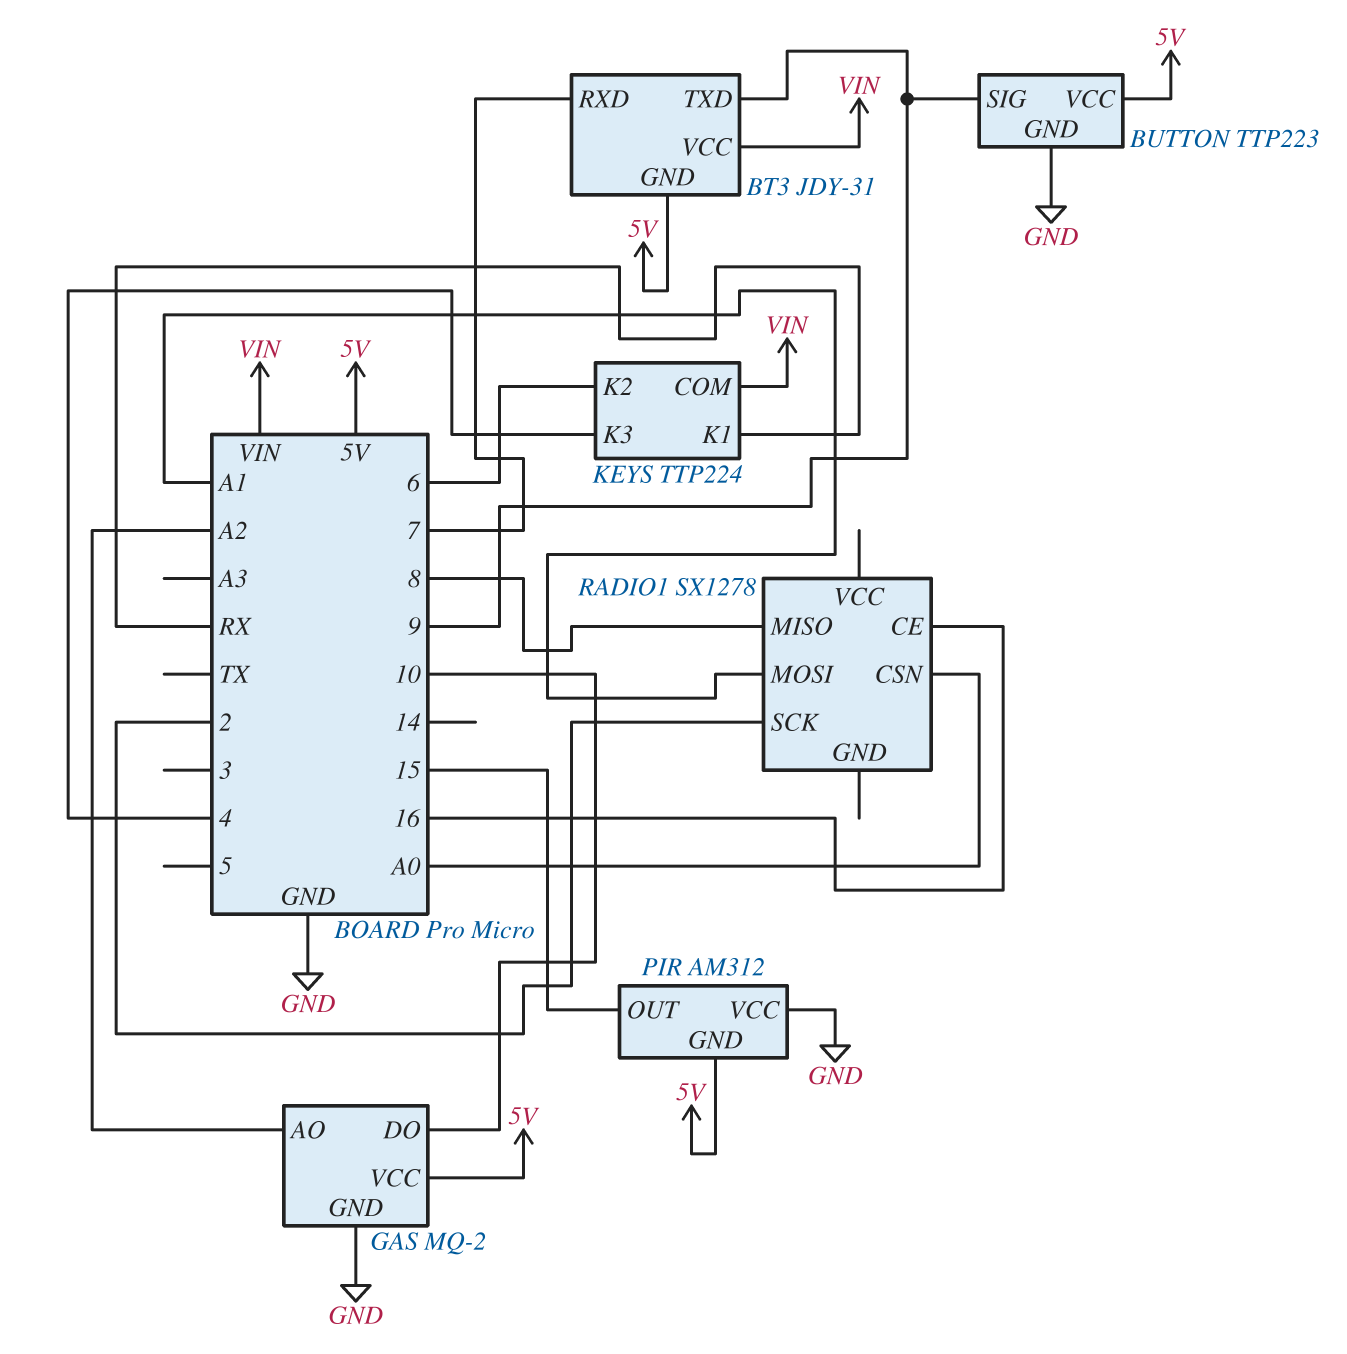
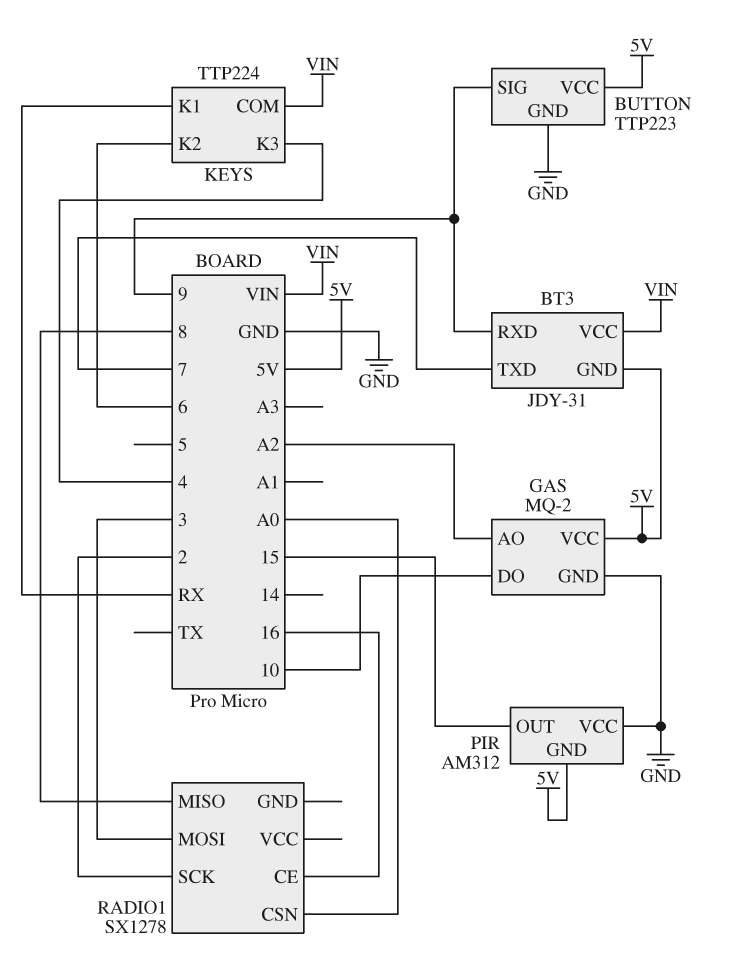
BT3 pin RXD: 7 -> 9
BT3 pin TXD: 9 -> 7
RADIO1 pin MOSI: A1 -> 3

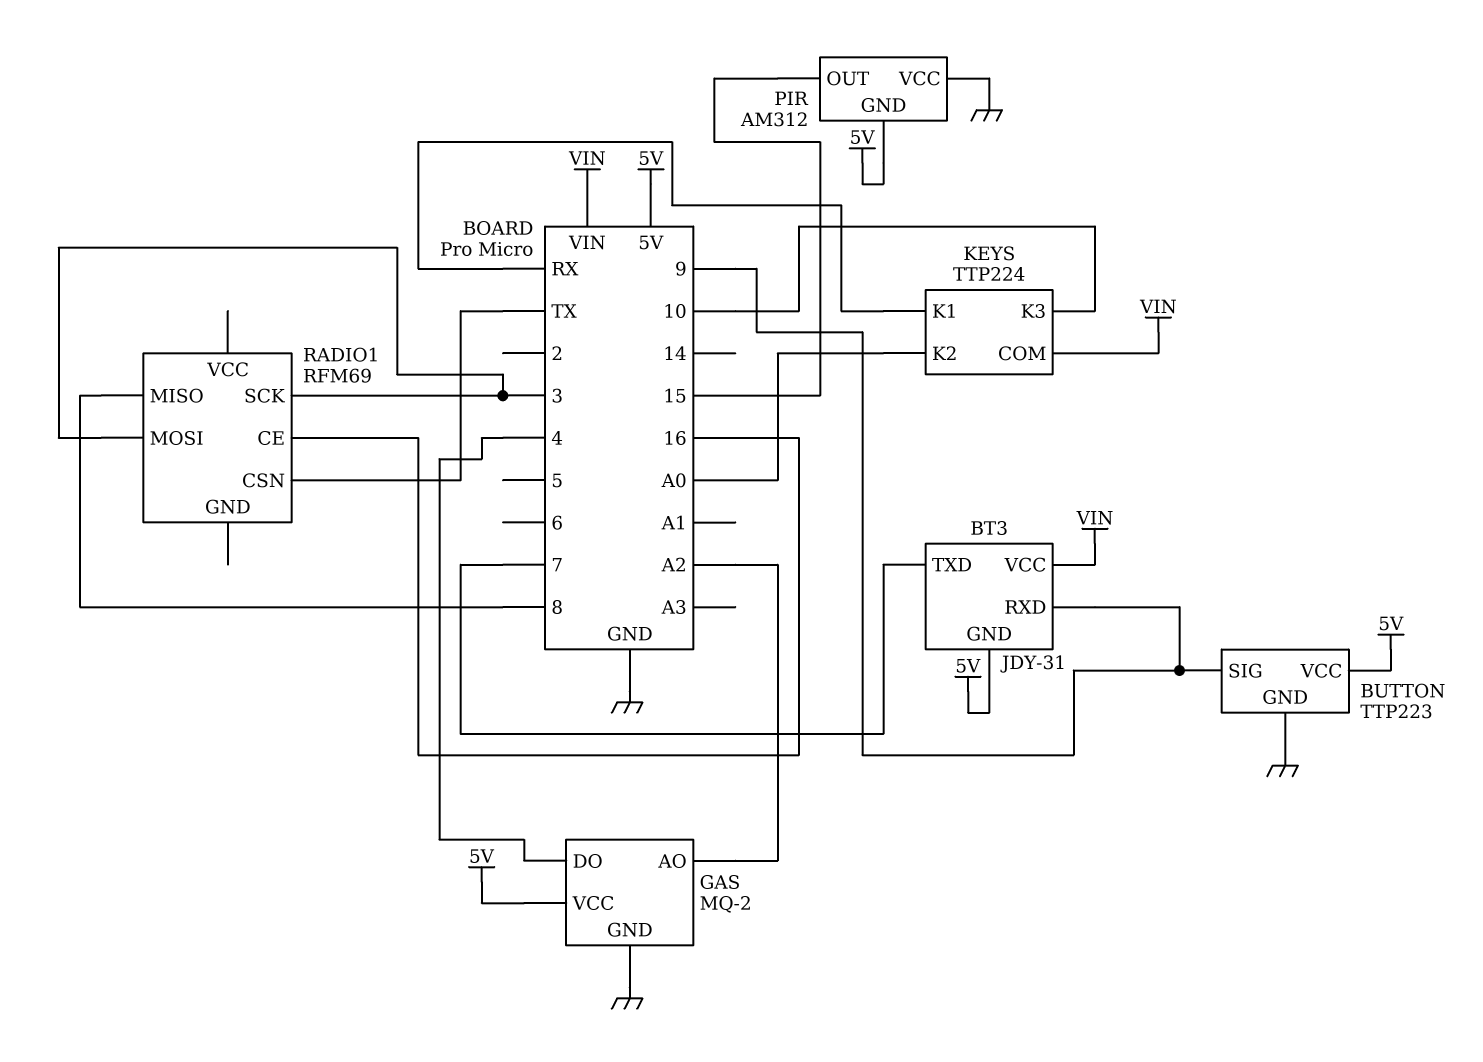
GAS pin DO: 10 -> 4
KEYS pin K2: 6 -> A0
KEYS pin K3: 4 -> 10
RADIO1: SX1278 -> RFM69
RADIO1 pin CSN: A0 -> TX
RADIO1 pin SCK: 2 -> 3

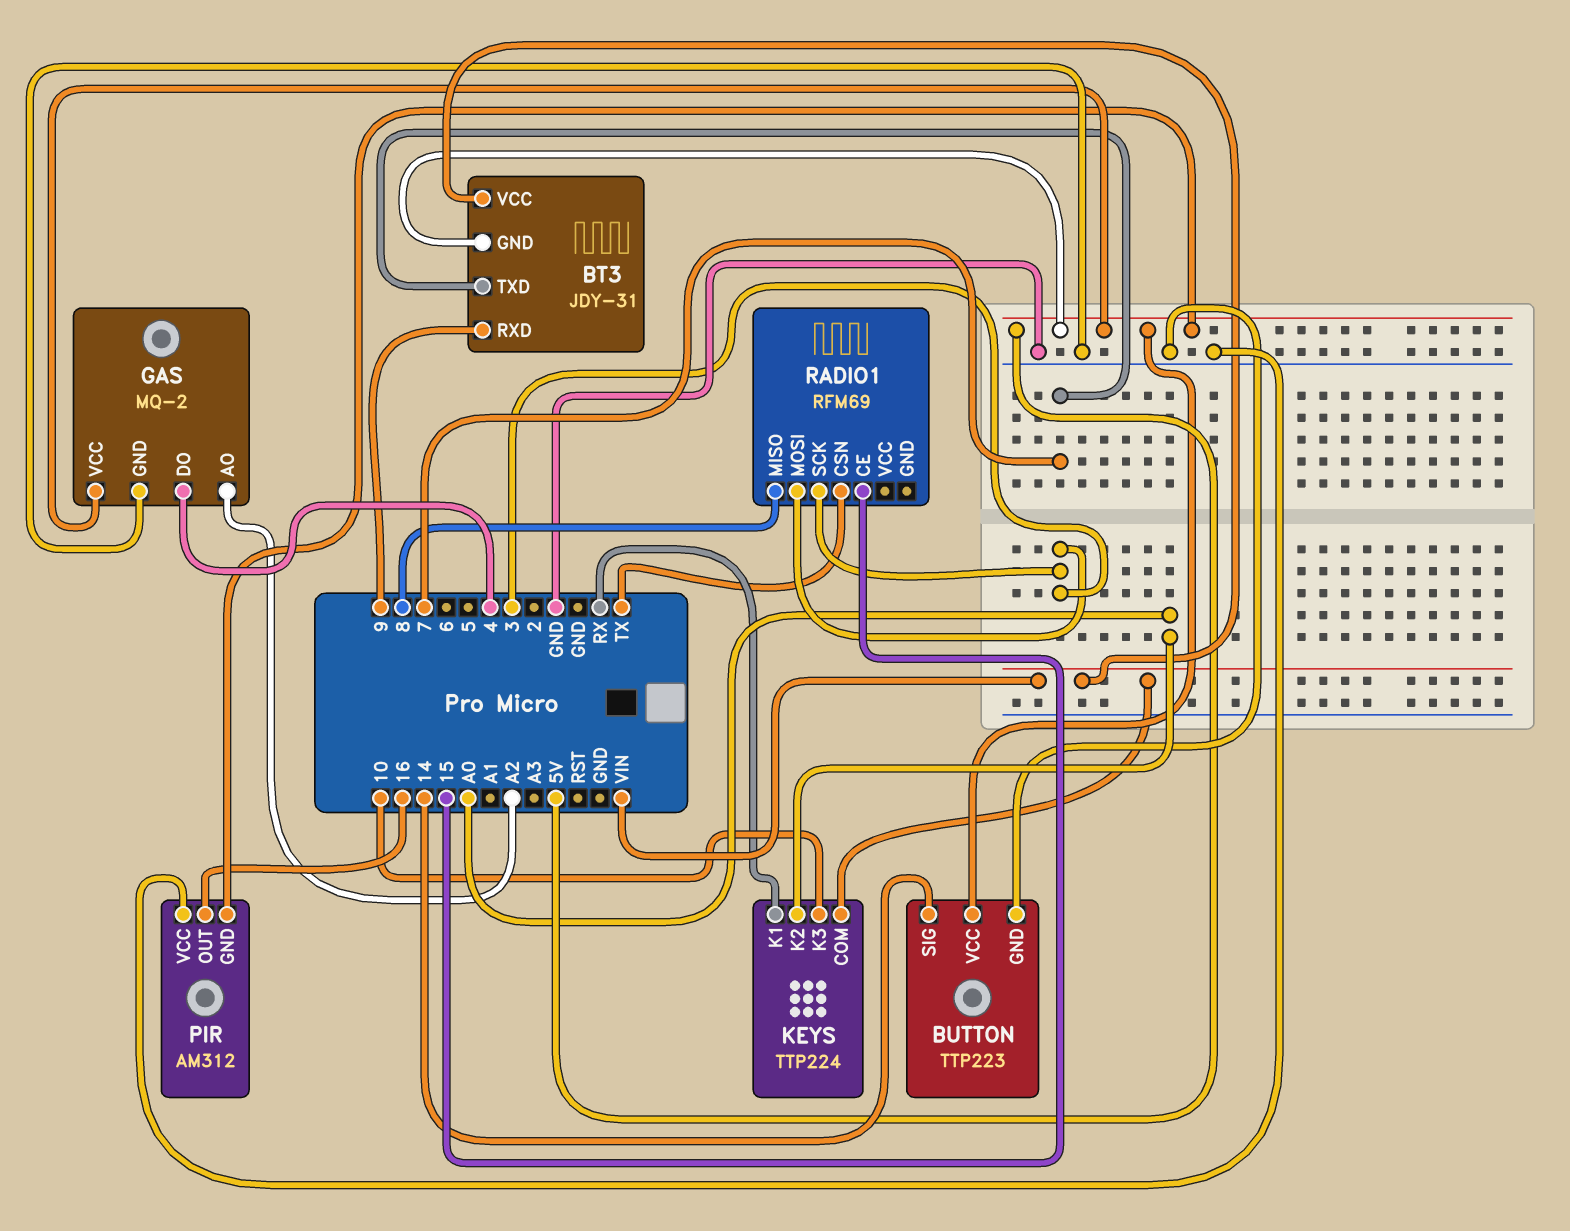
BUTTON pin SIG: 9 -> 14
PIR pin OUT: 15 -> 16
RADIO1 pin CE: 16 -> 15

